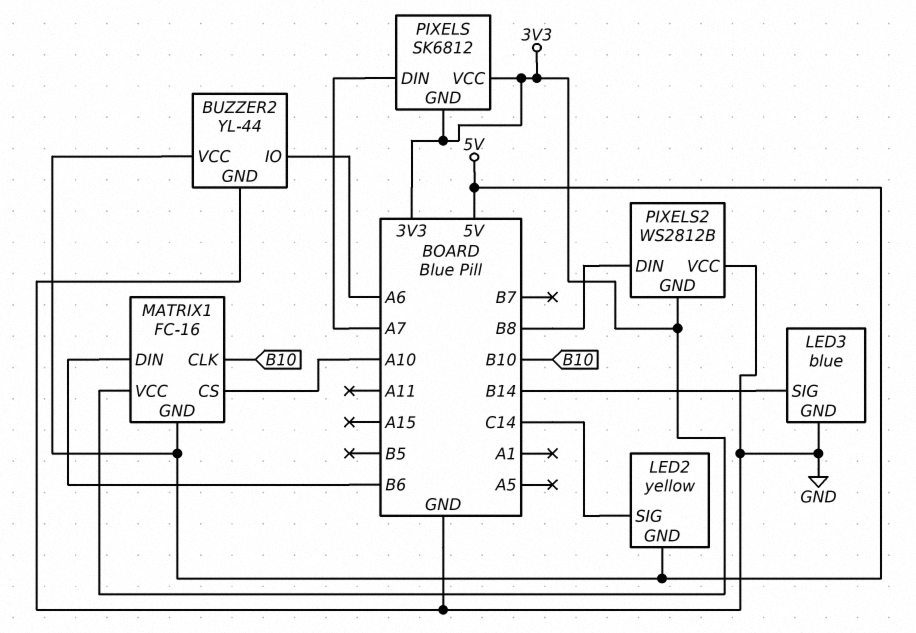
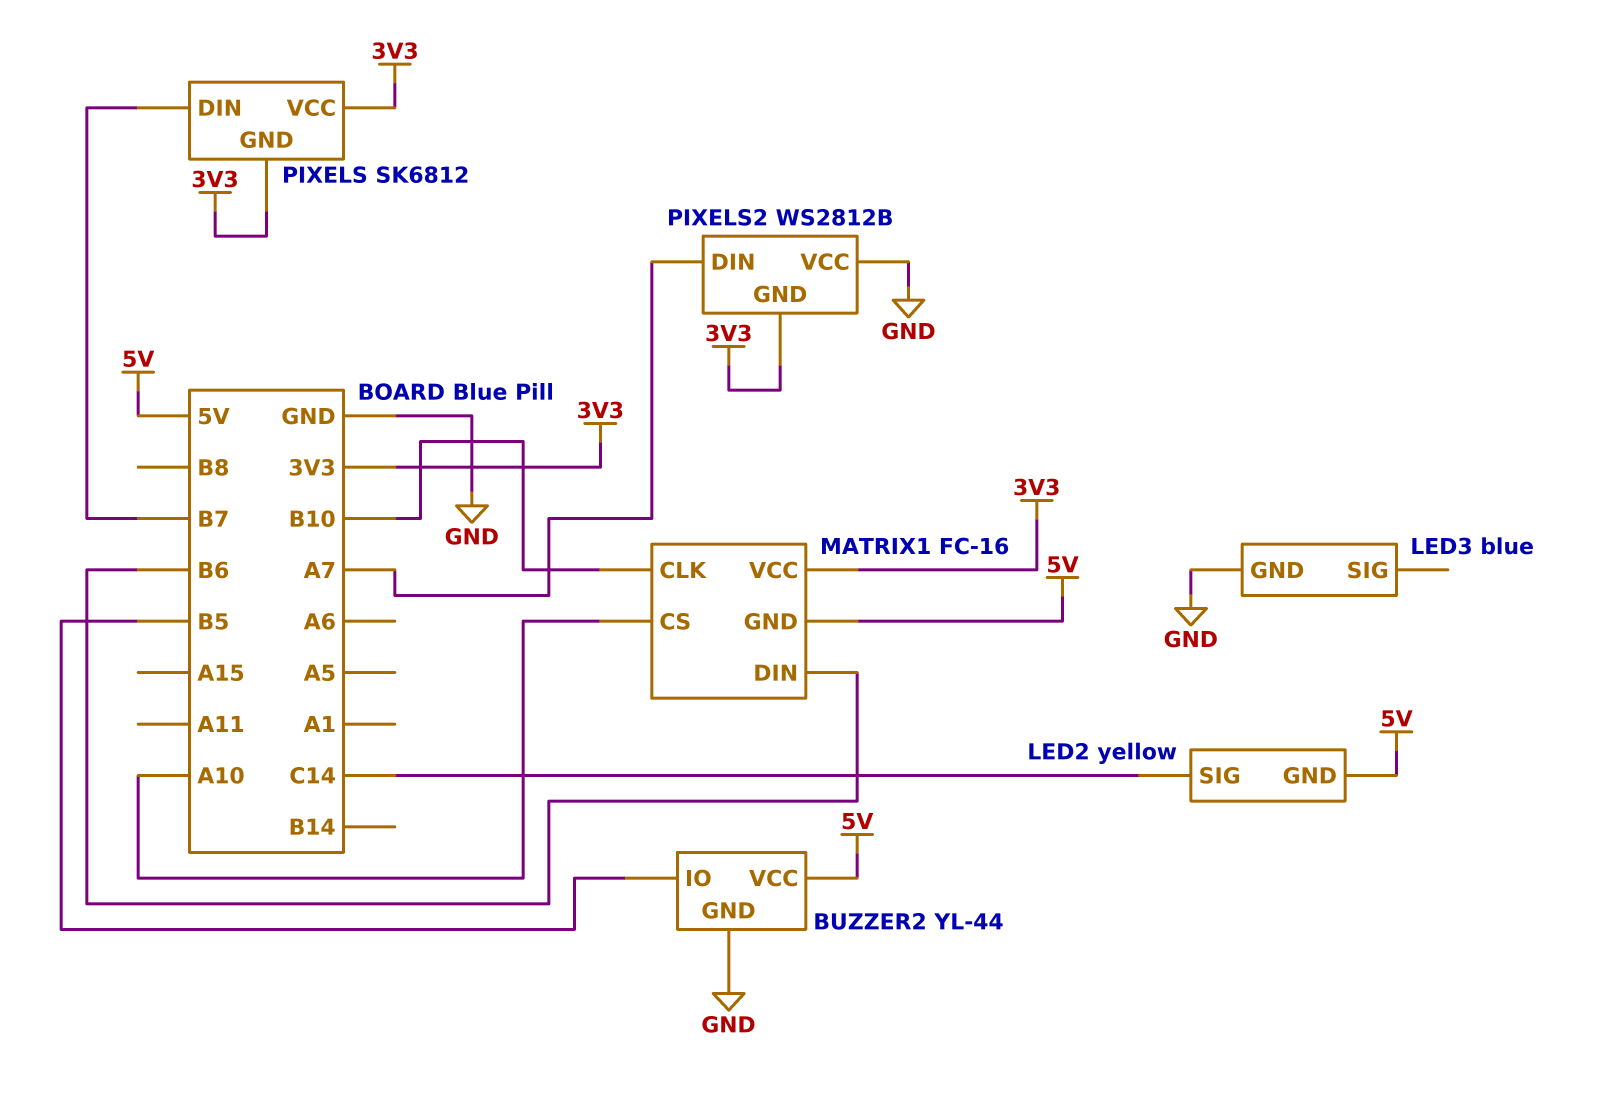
BUZZER2 pin IO: A6 -> B5
LED3 pin SIG: B14 -> none
PIXELS pin DIN: A7 -> B7
PIXELS2 pin DIN: B8 -> A7

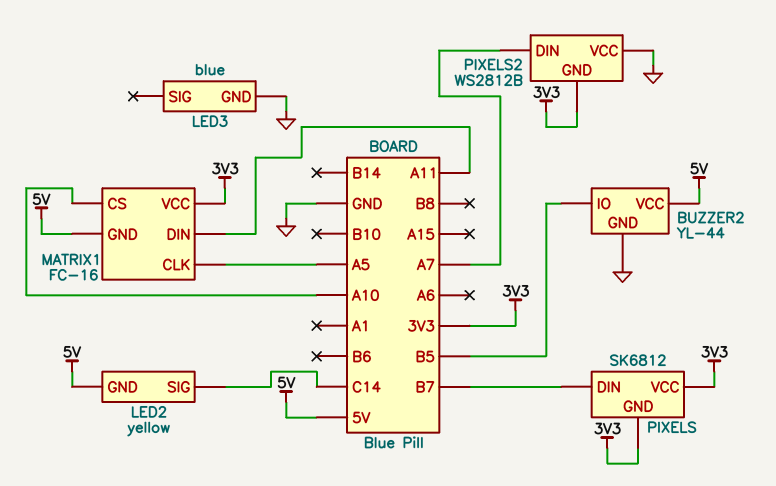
MATRIX1 pin CLK: B10 -> A5
MATRIX1 pin DIN: B6 -> A11

